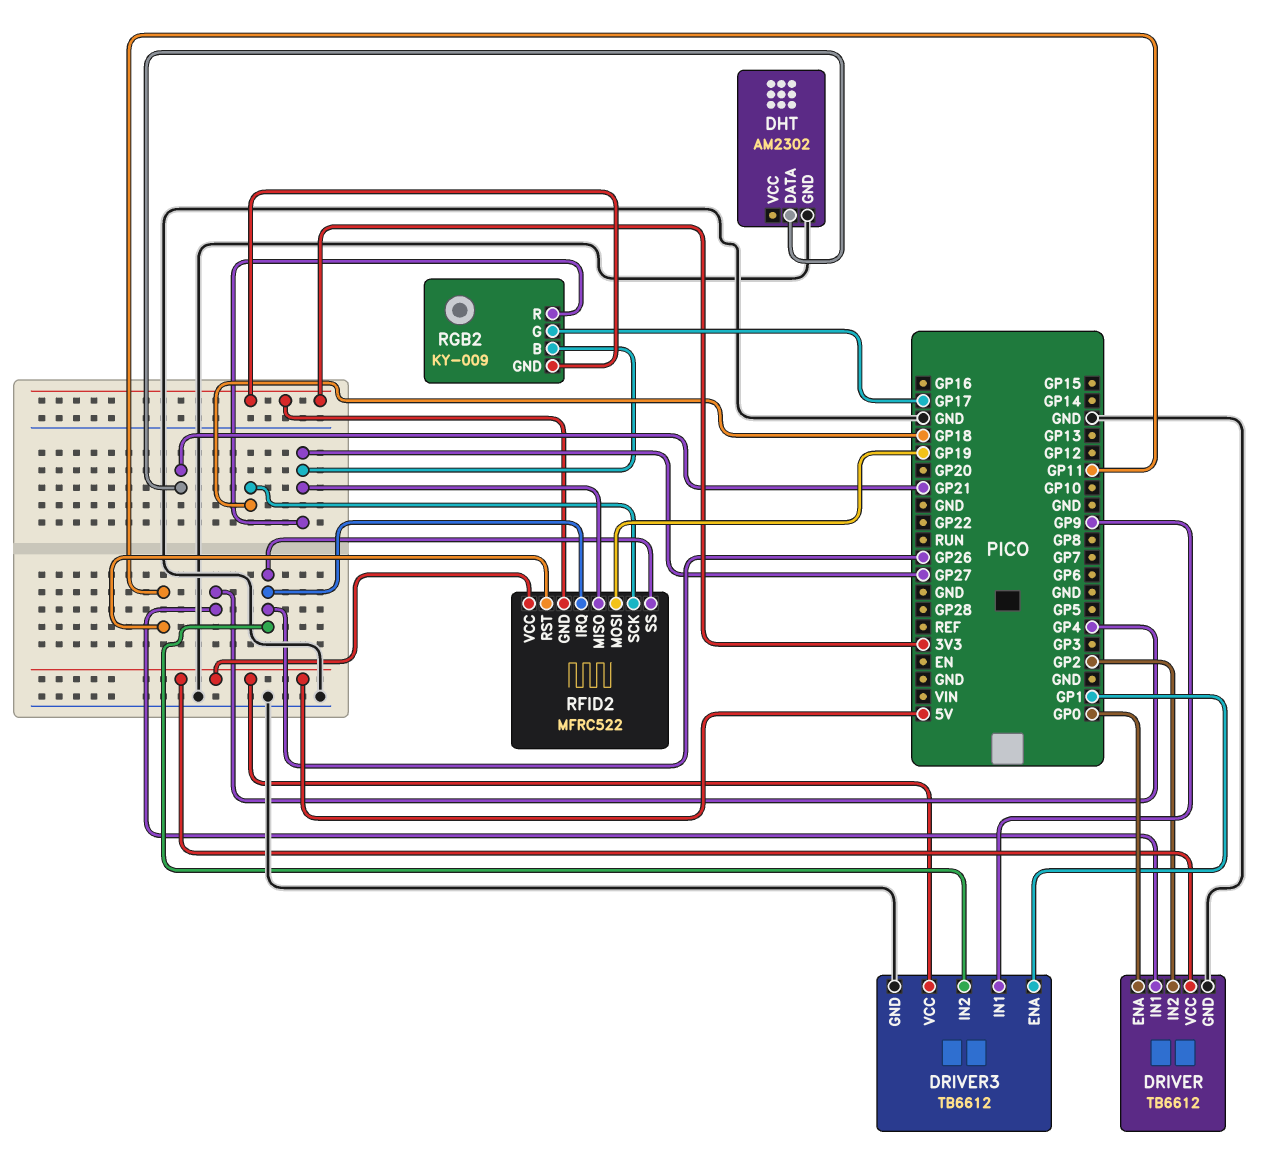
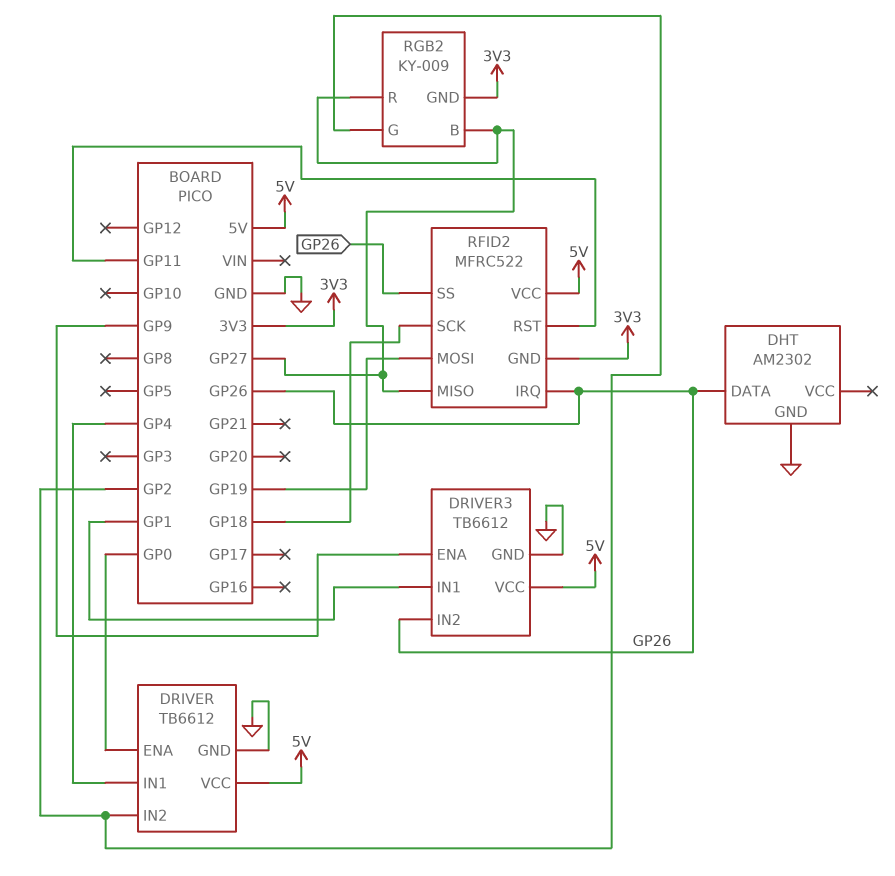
DHT pin DATA: GP21 -> GP26
DRIVER3 pin ENA: GP1 -> GP9
DRIVER3 pin IN1: GP9 -> GP1
RGB2 pin G: GP17 -> GP2

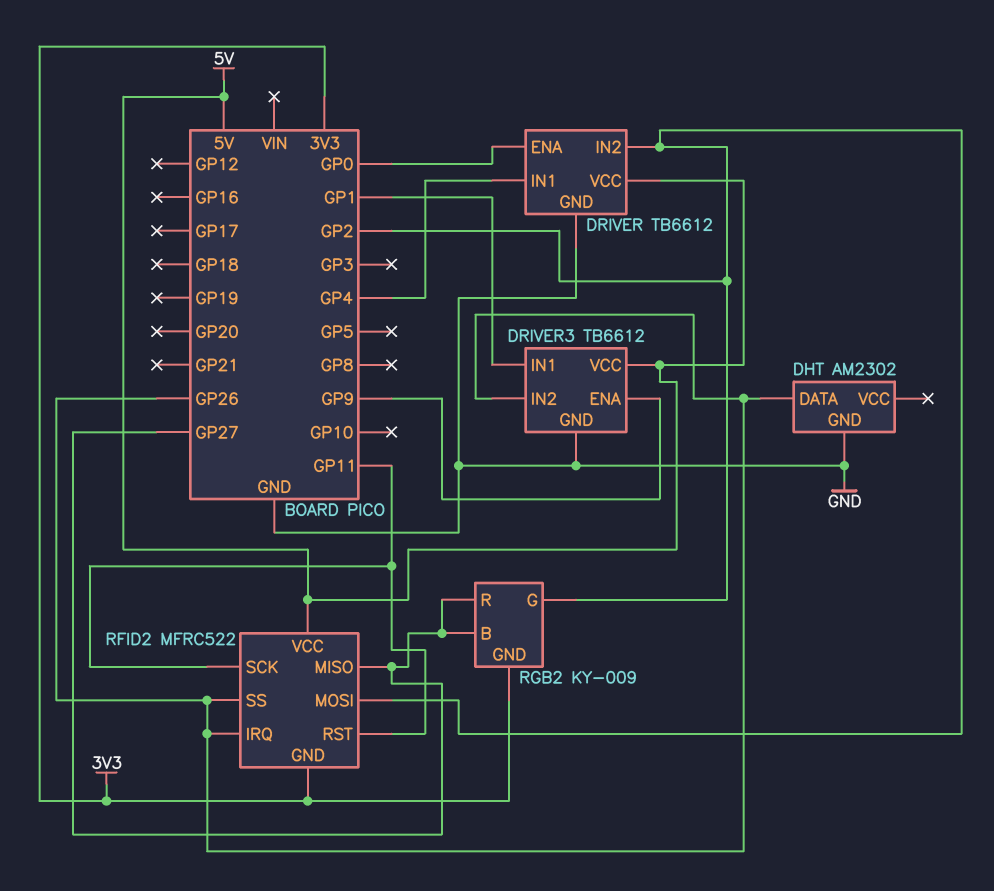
RFID2 pin MOSI: GP19 -> GP2
RFID2 pin SCK: GP18 -> GP11

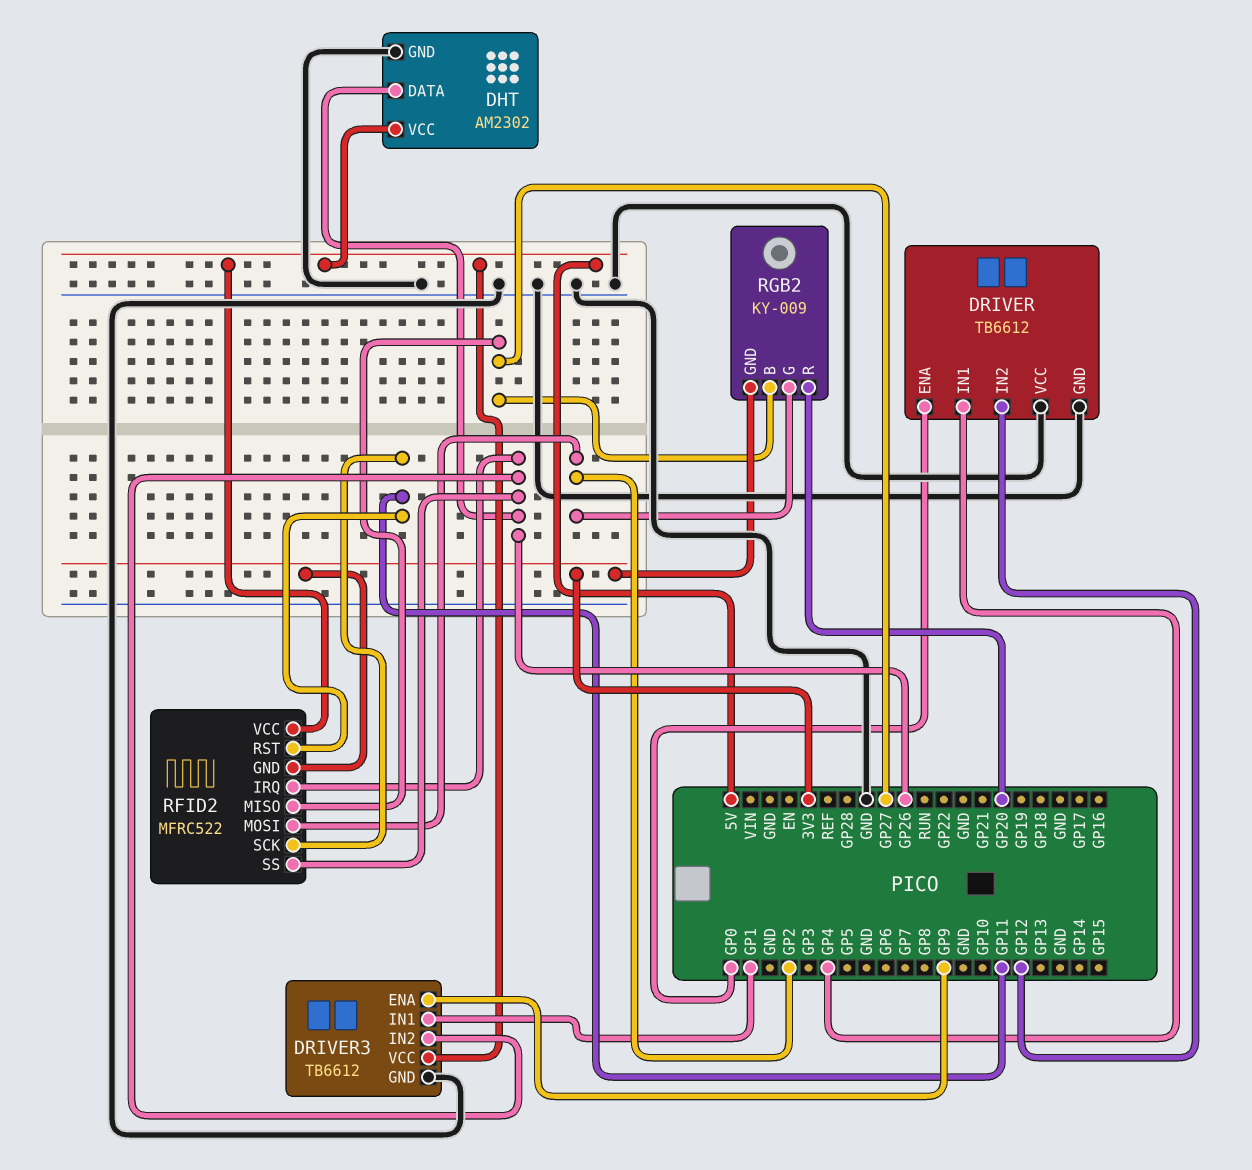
DHT pin VCC: none -> 5V
DRIVER pin IN2: GP2 -> GP12
DRIVER pin VCC: 5V -> GND
RGB2 pin R: GP27 -> GP20

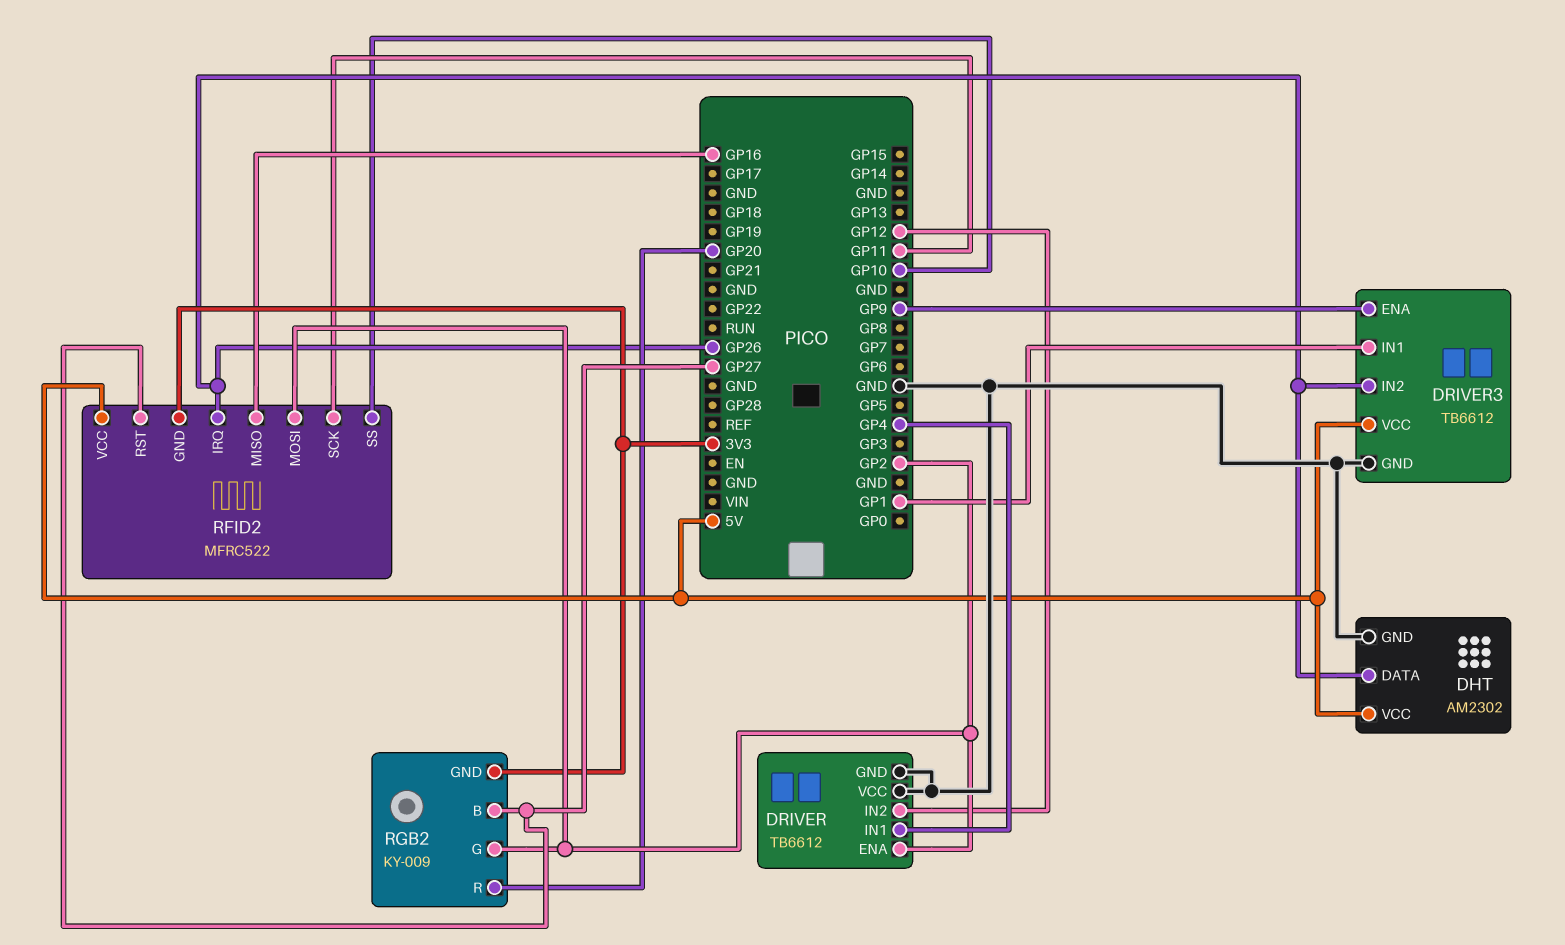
DRIVER pin ENA: GP0 -> GP2
RFID2 pin MISO: GP27 -> GP16
RFID2 pin RST: GP11 -> GP27
RFID2 pin SS: GP26 -> GP10

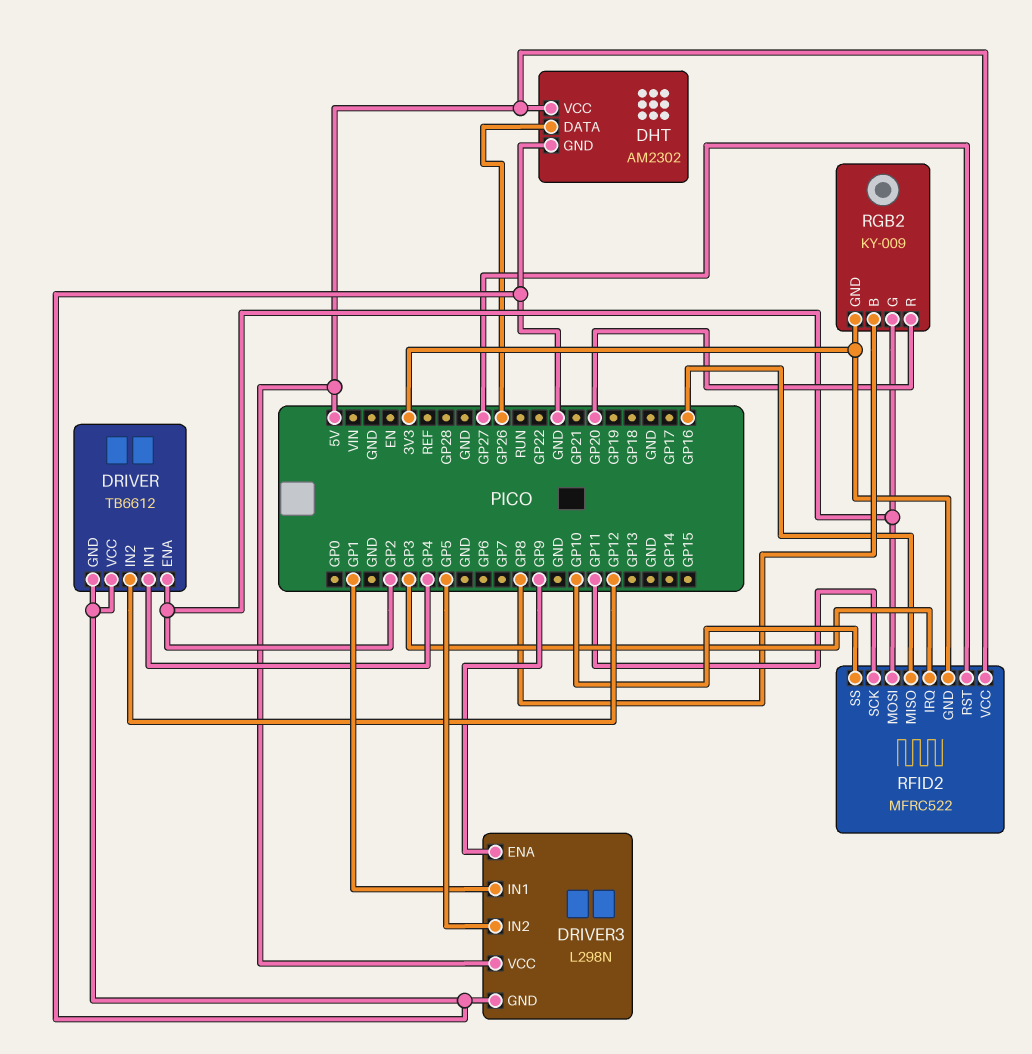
DRIVER3: TB6612 -> L298N
DRIVER3 pin IN2: GP26 -> GP5
RFID2 pin IRQ: GP26 -> GP3
RGB2 pin B: GP27 -> GP8

